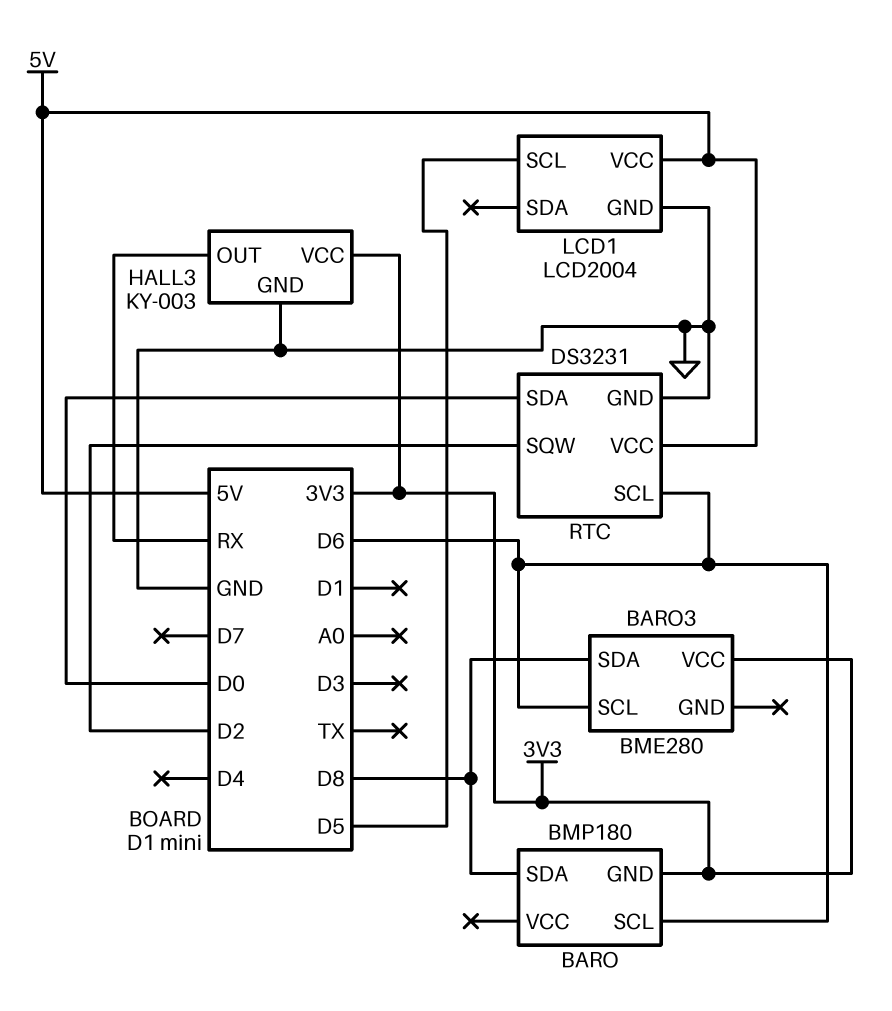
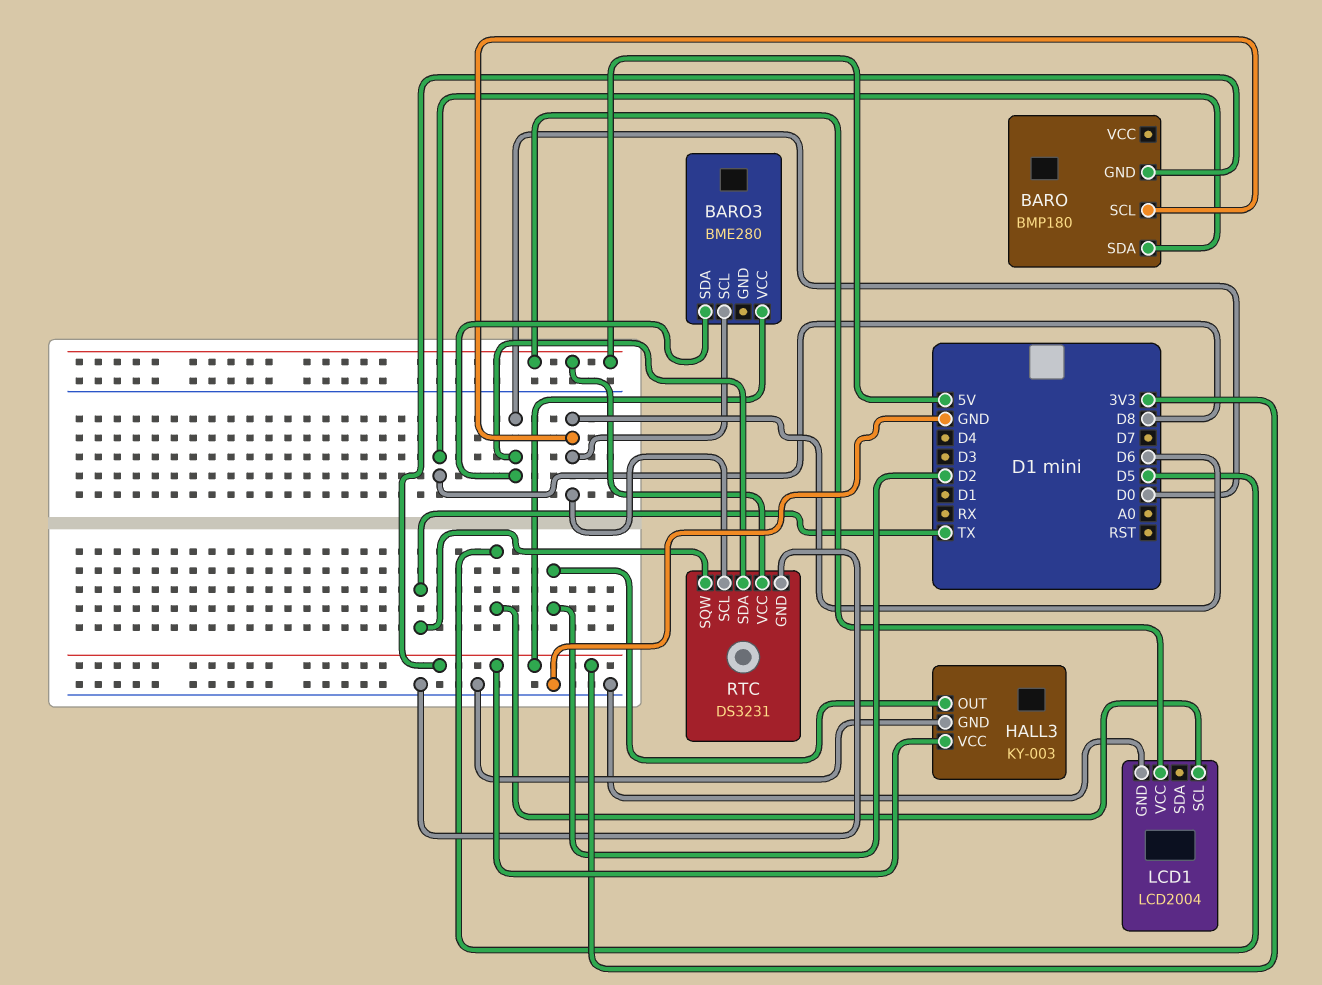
BARO3 pin SDA: D8 -> D0
HALL3 pin OUT: RX -> D2
RTC pin SQW: D2 -> TX

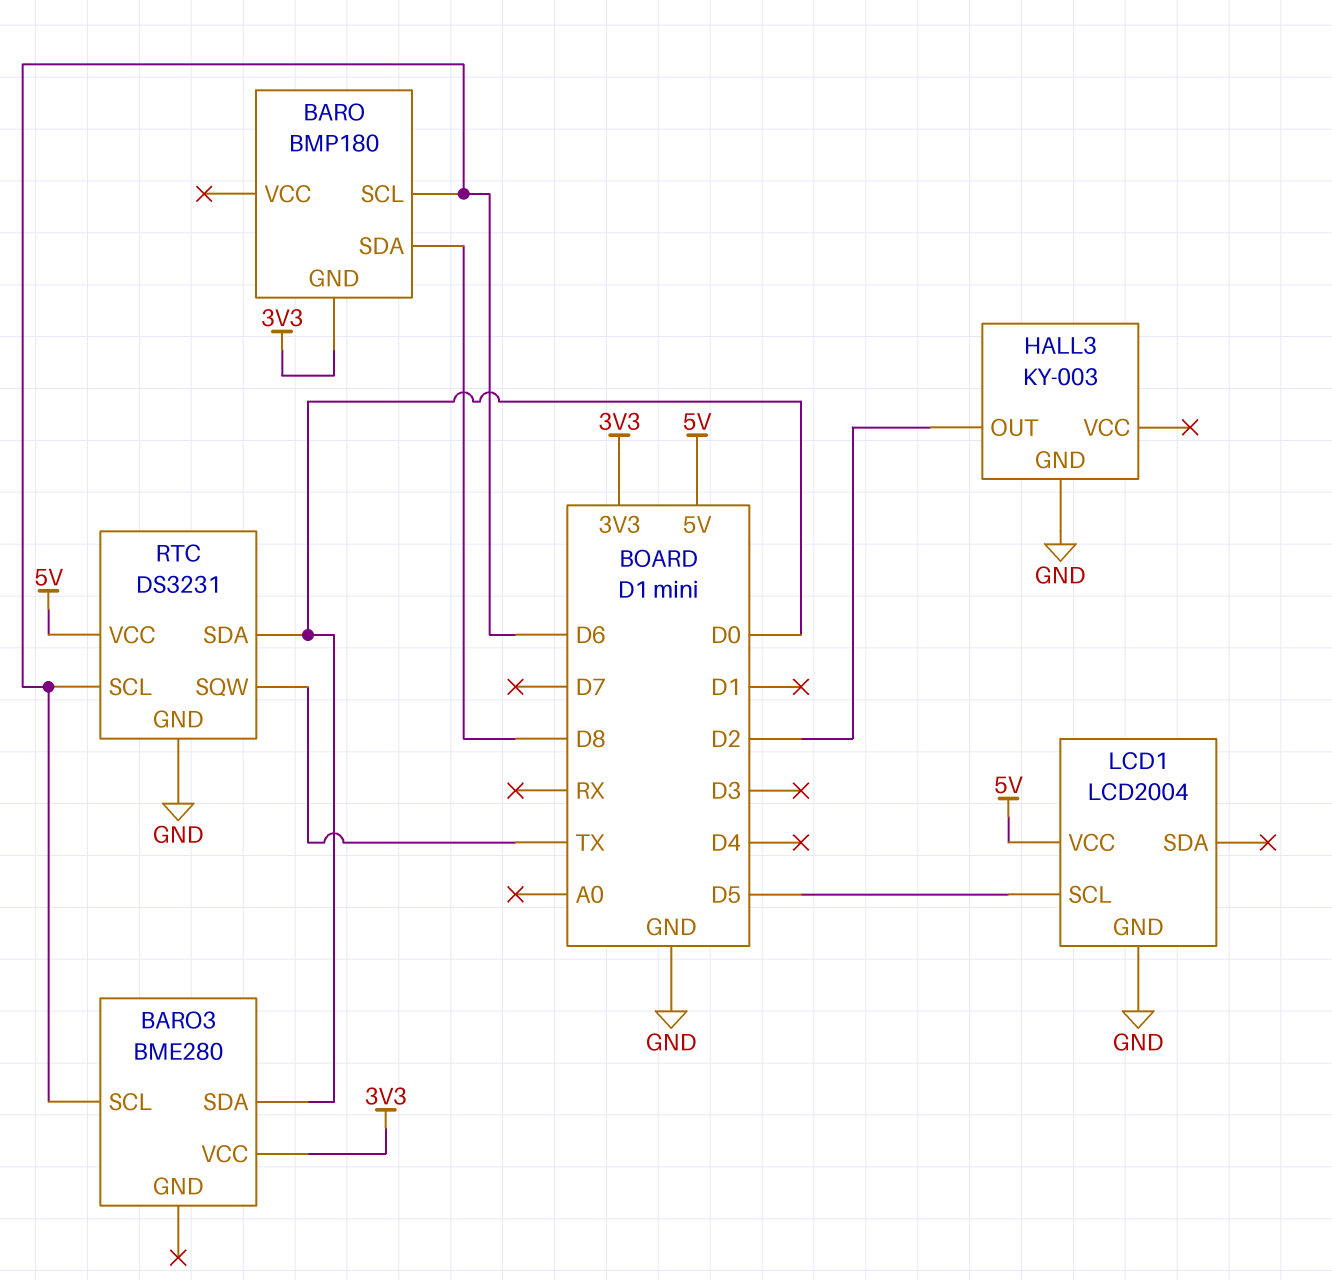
HALL3 pin VCC: 3V3 -> none

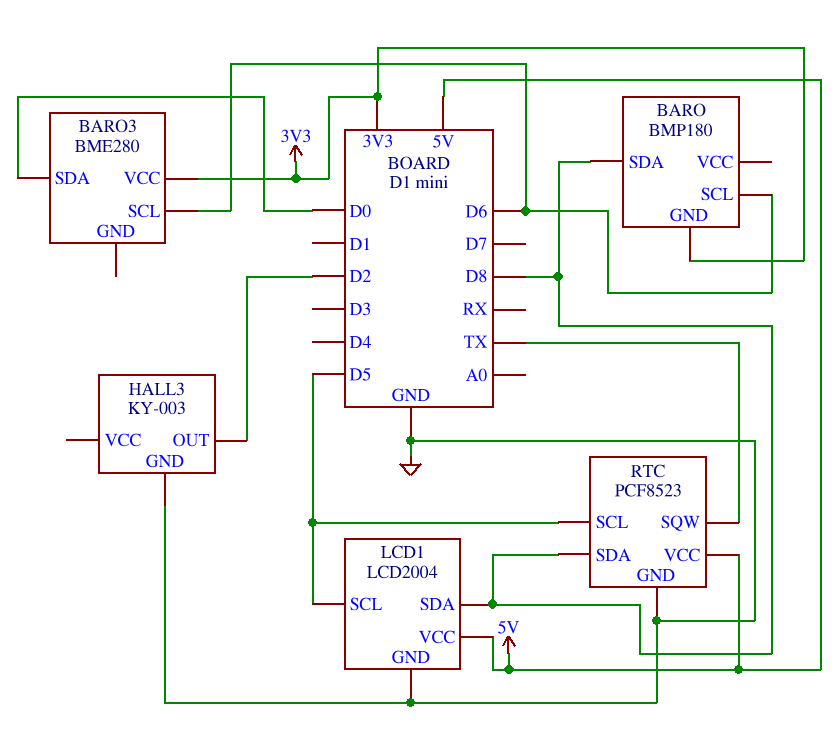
LCD1 pin SDA: none -> D8
RTC: DS3231 -> PCF8523
RTC pin SCL: D6 -> D5
RTC pin SDA: D0 -> D8

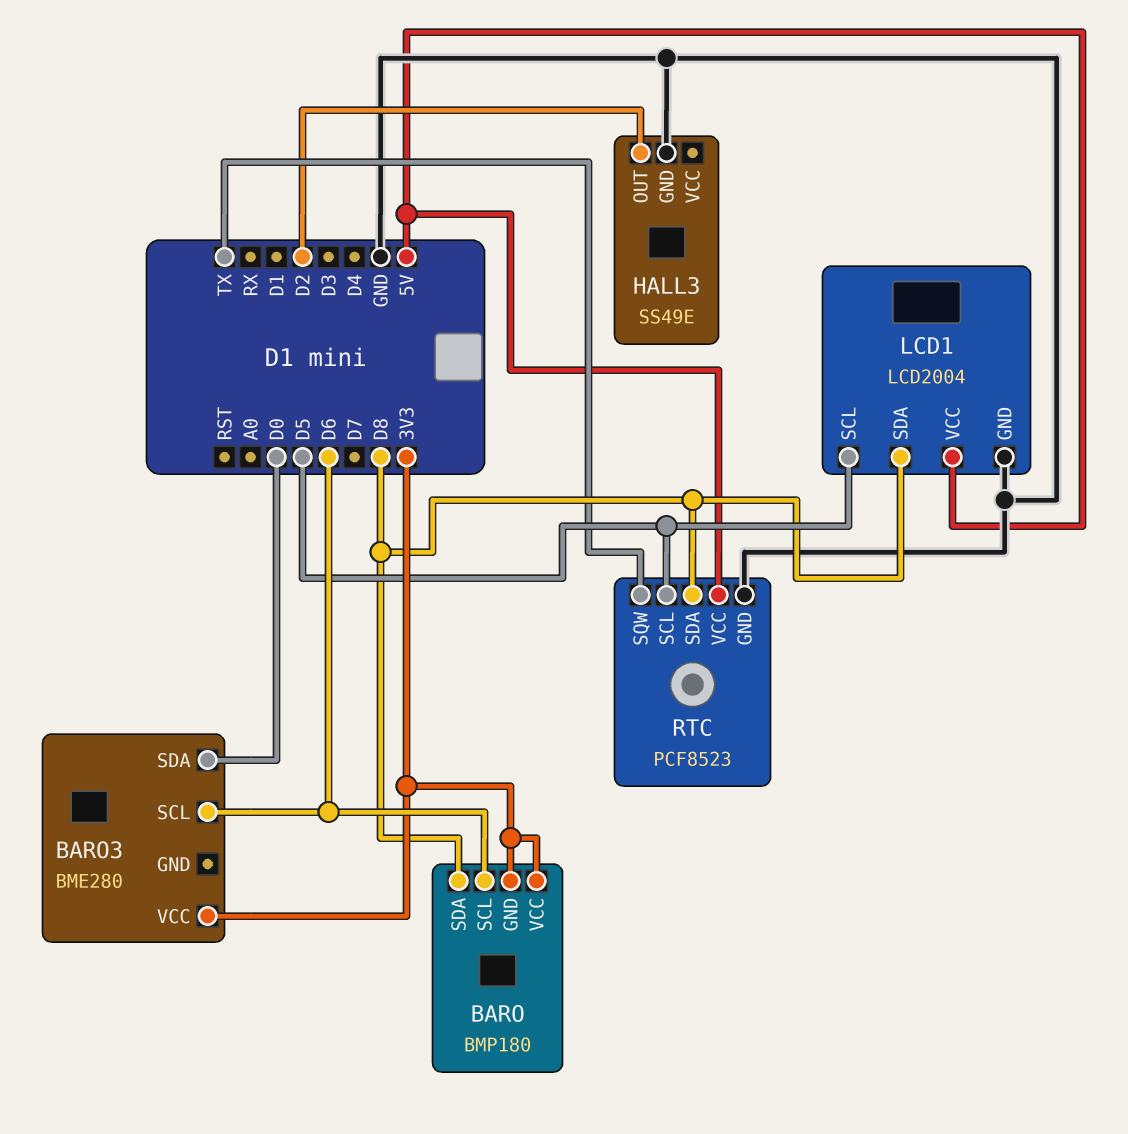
BARO pin VCC: none -> 3V3
HALL3: KY-003 -> SS49E

